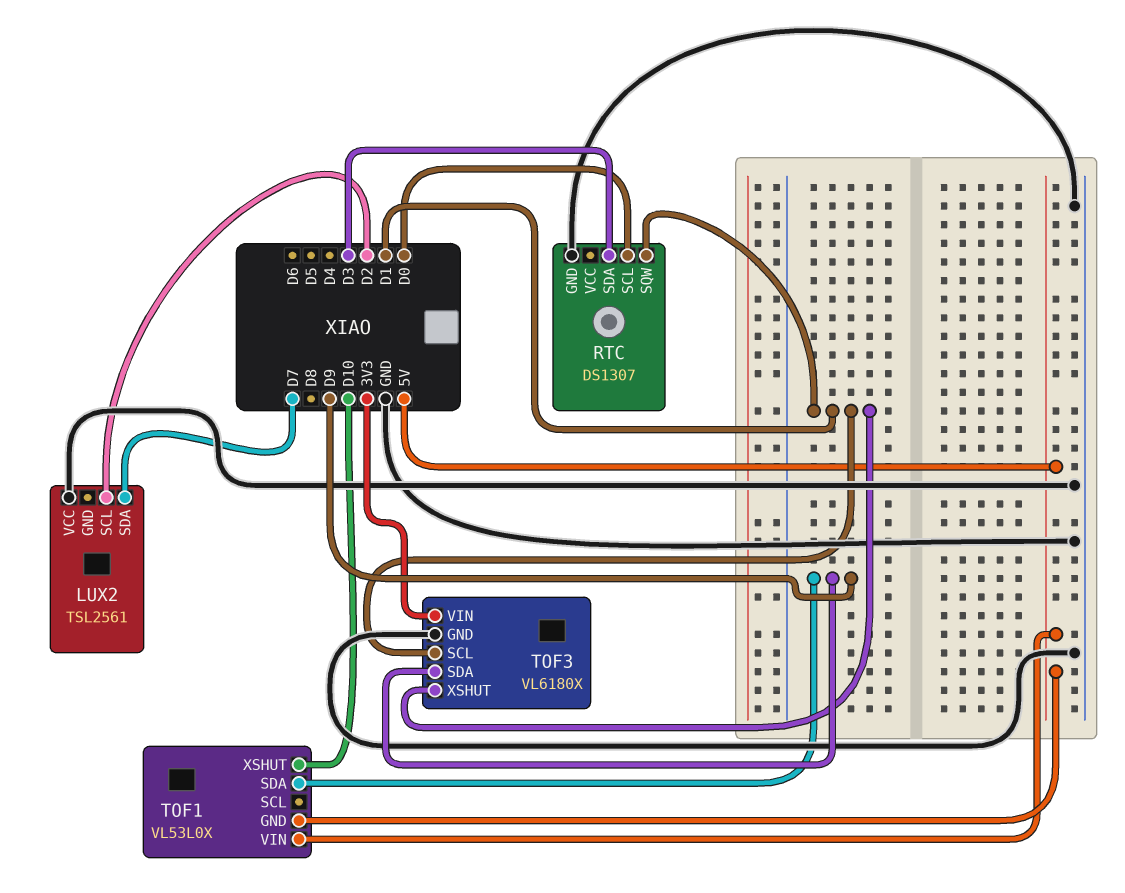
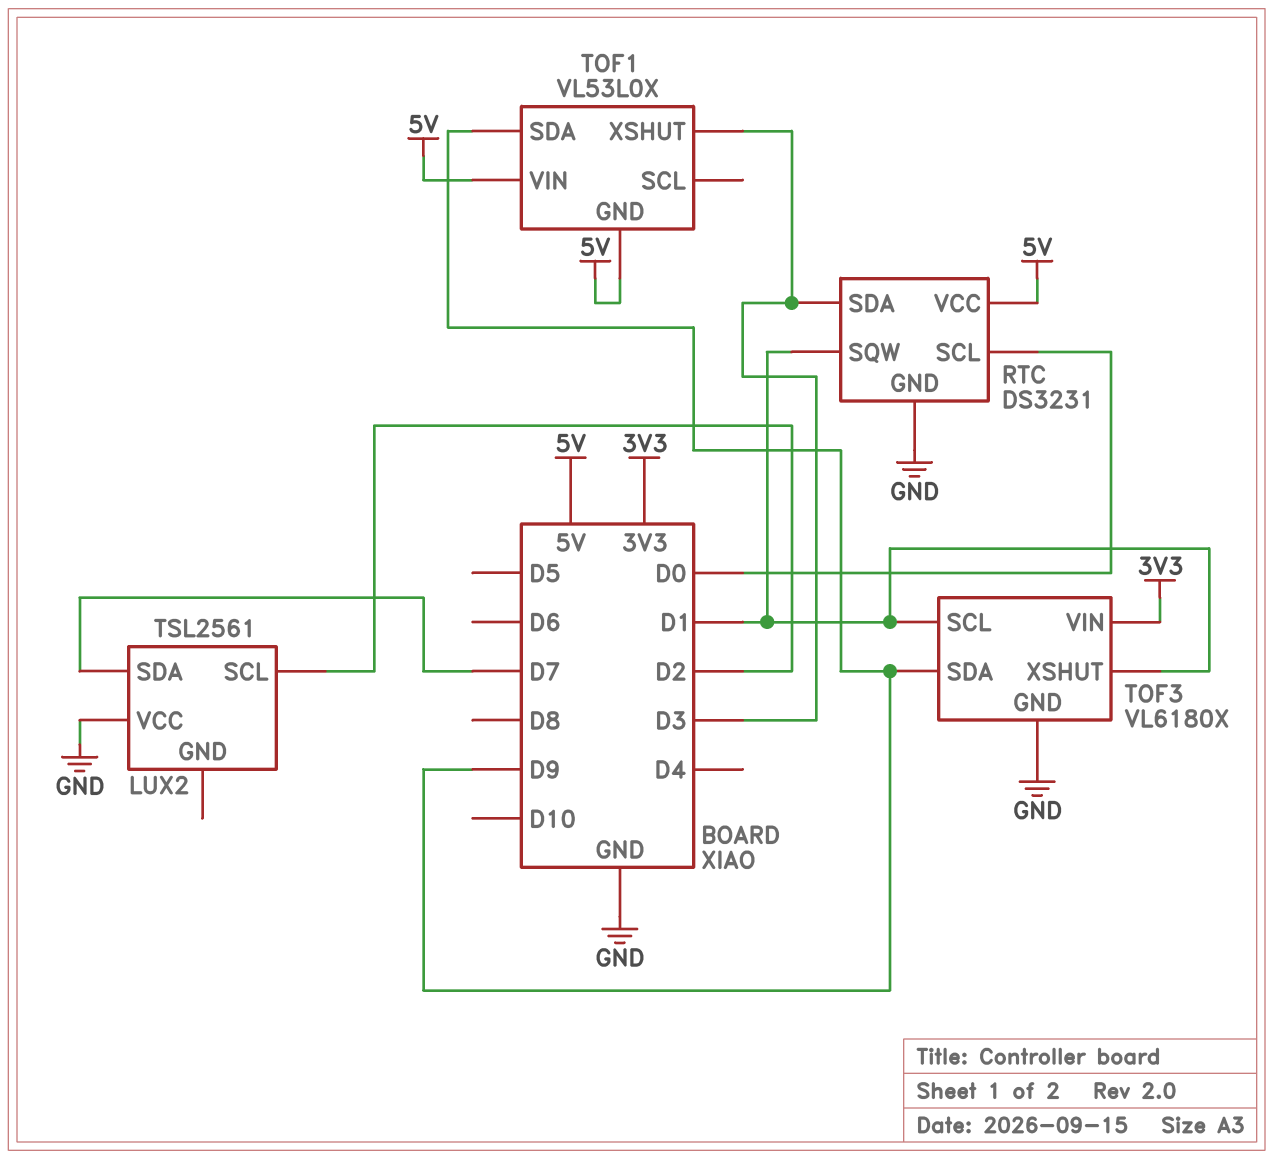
RTC: DS1307 -> DS3231
RTC pin VCC: none -> 5V
TOF1 pin XSHUT: D10 -> D3

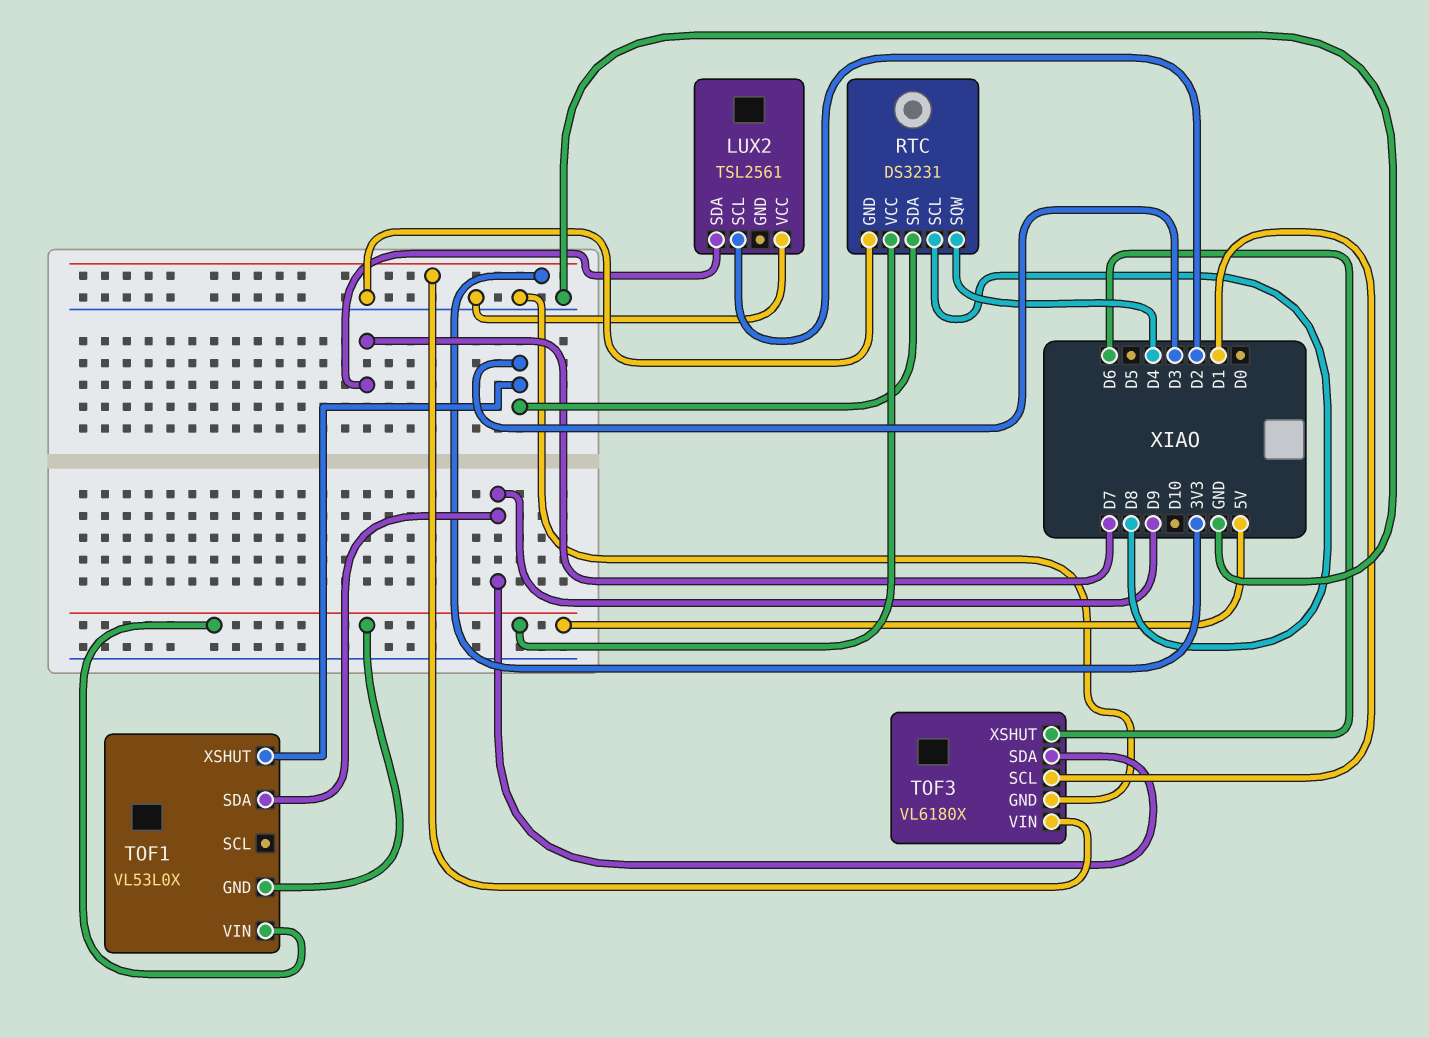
RTC pin SCL: D0 -> D8
RTC pin SQW: D1 -> D4
TOF3 pin XSHUT: D1 -> D6

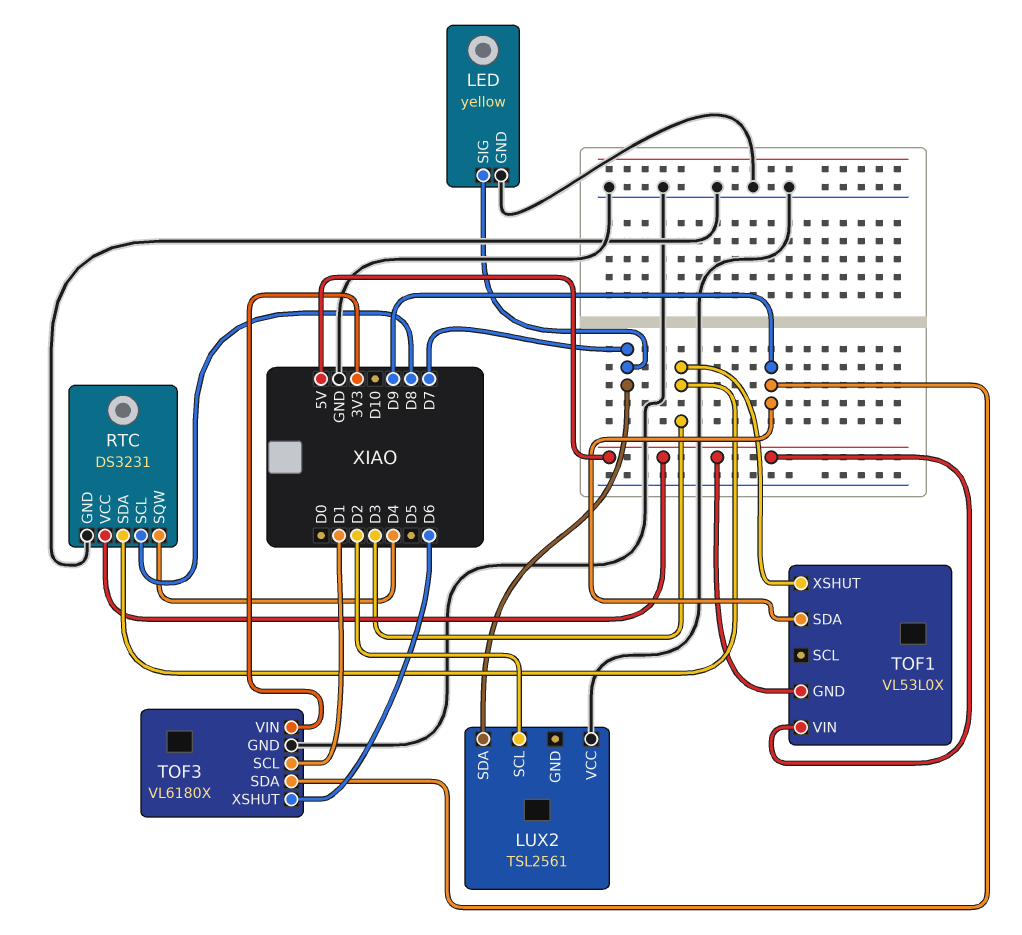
LED: none -> yellow
LED pin GND: none -> GND
LED pin SIG: none -> D7

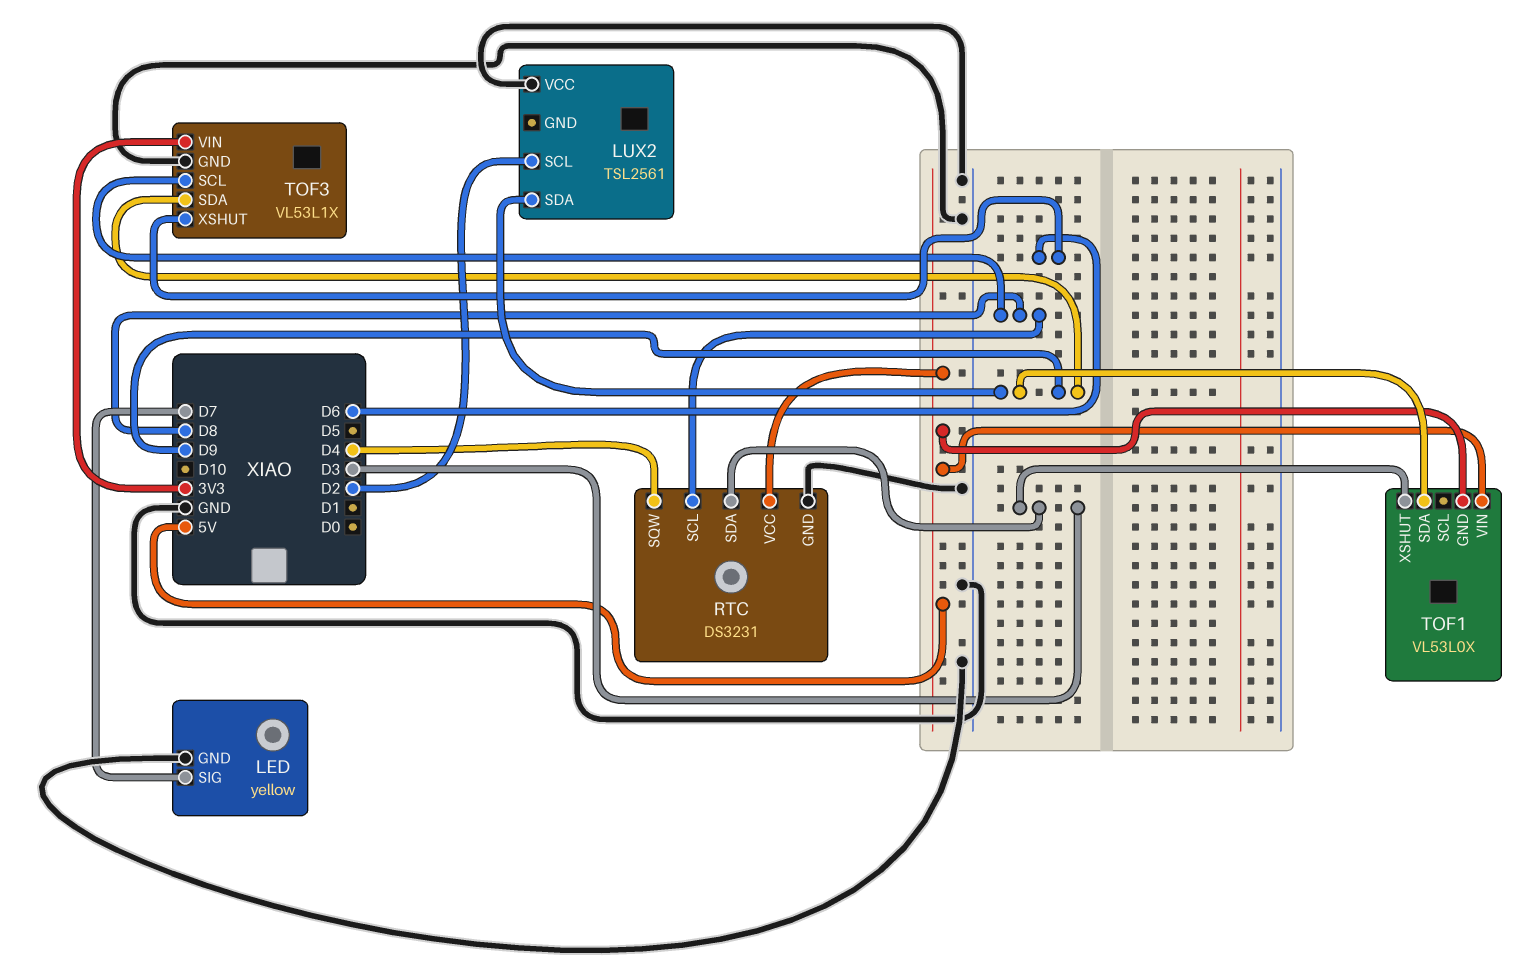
LUX2 pin SDA: D7 -> D9
TOF3: VL6180X -> VL53L1X
TOF3 pin SCL: D1 -> D8

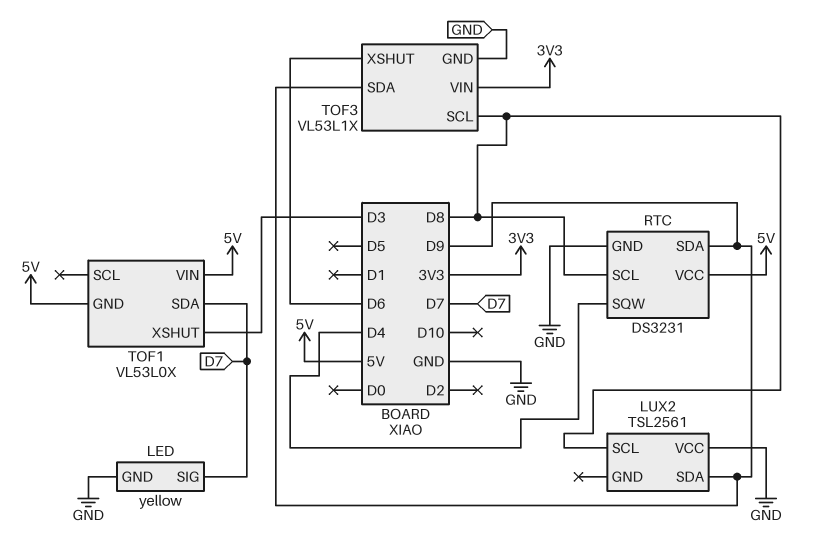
LUX2 pin SCL: D2 -> D8
RTC pin SDA: D3 -> D9
TOF1 pin SDA: D9 -> D7

